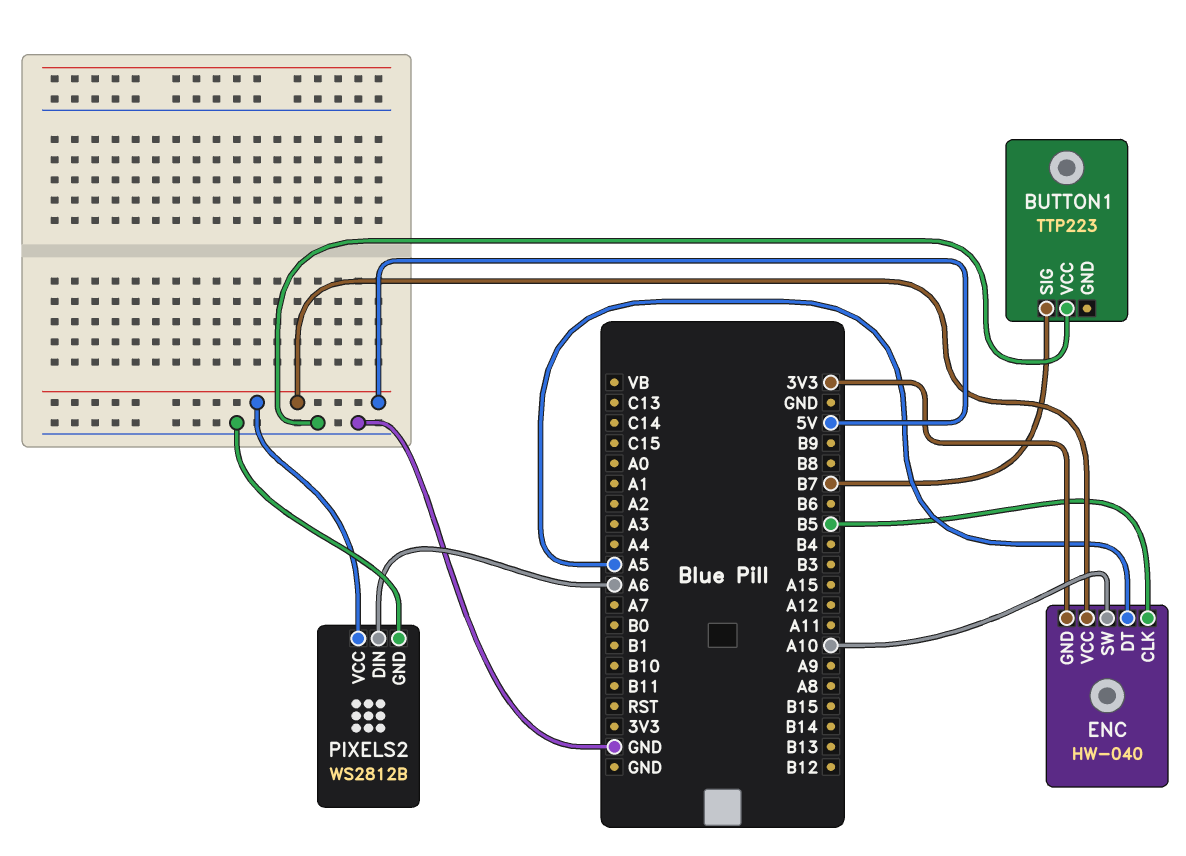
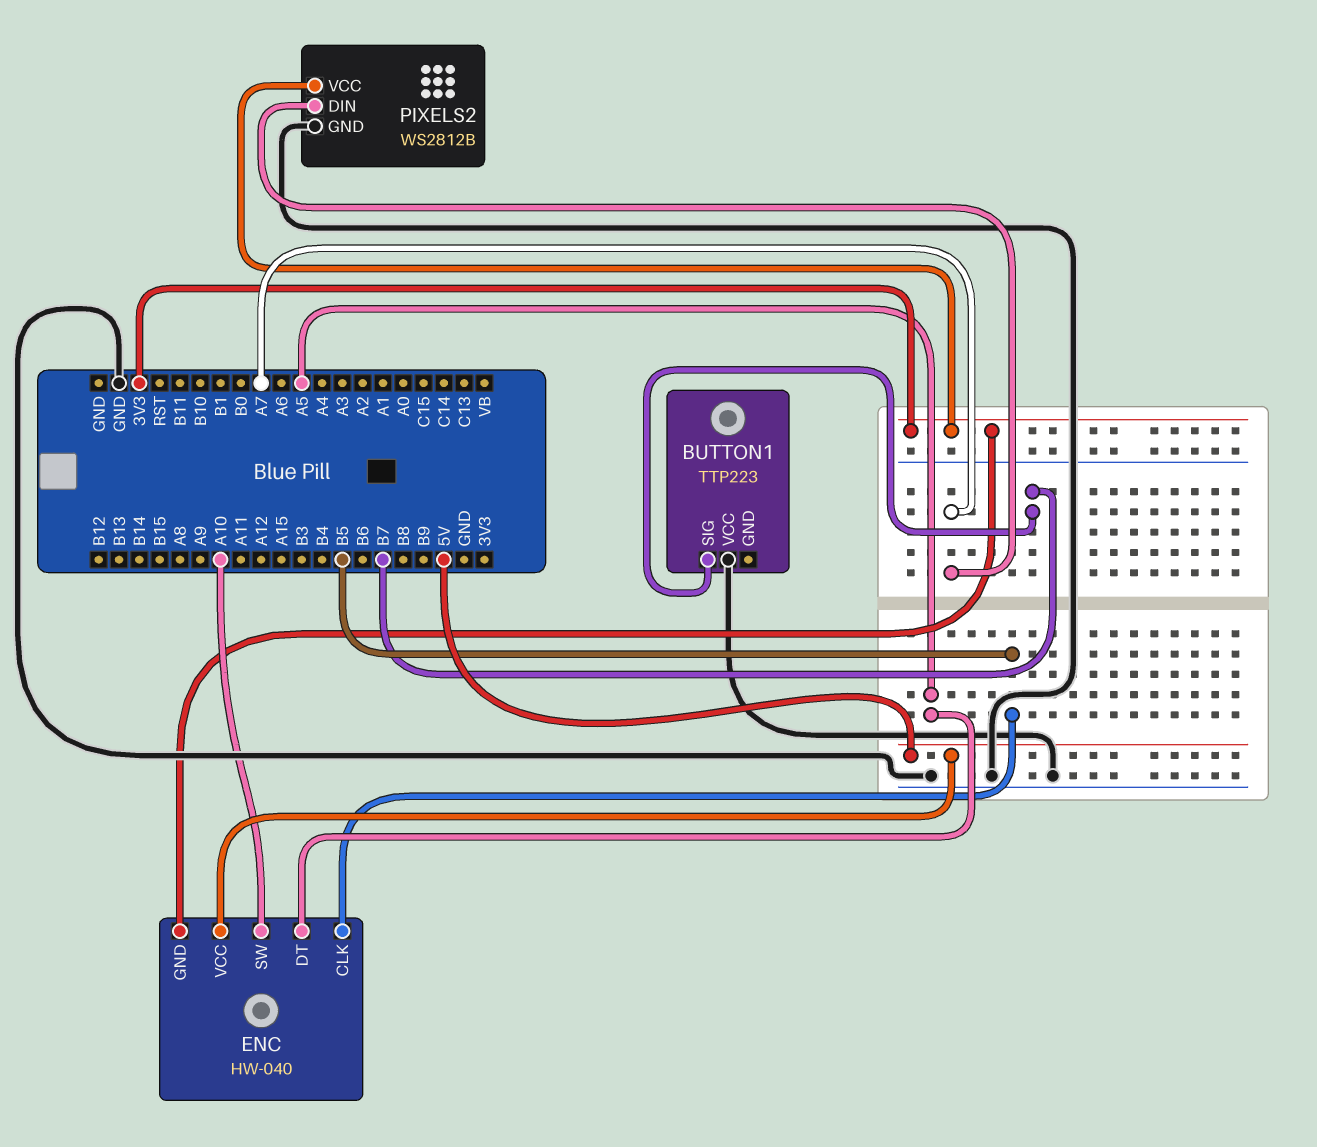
PIXELS2 pin DIN: A6 -> A7
PIXELS2 pin VCC: 5V -> 3V3

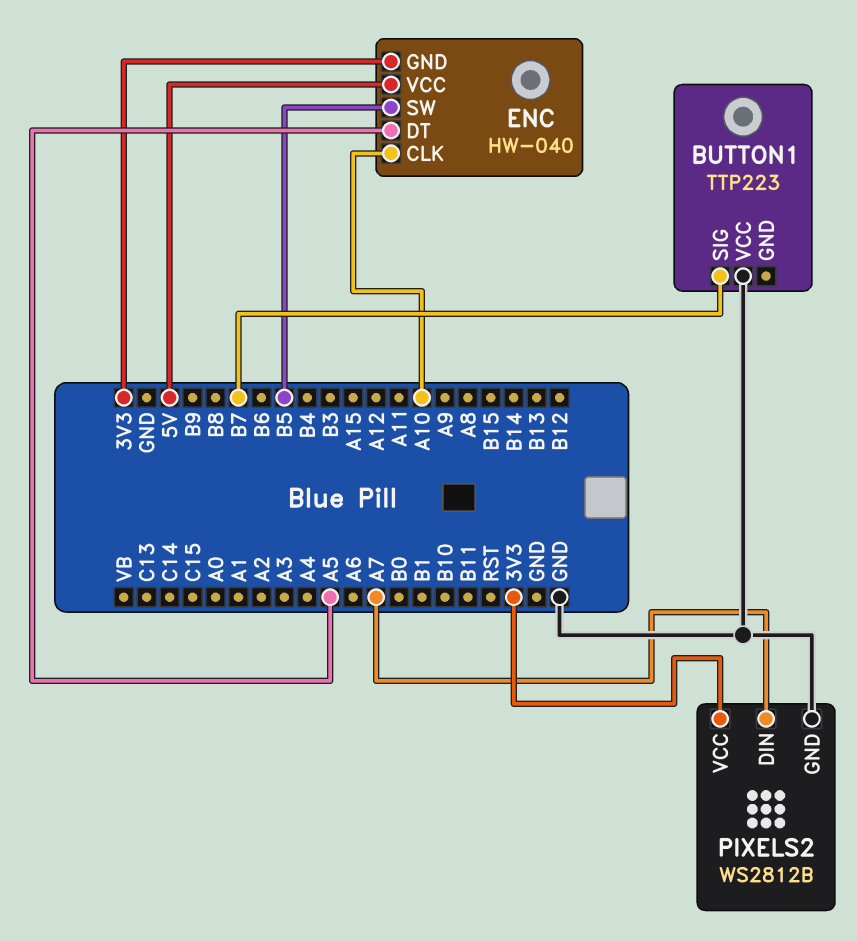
ENC pin CLK: B5 -> A10
ENC pin SW: A10 -> B5

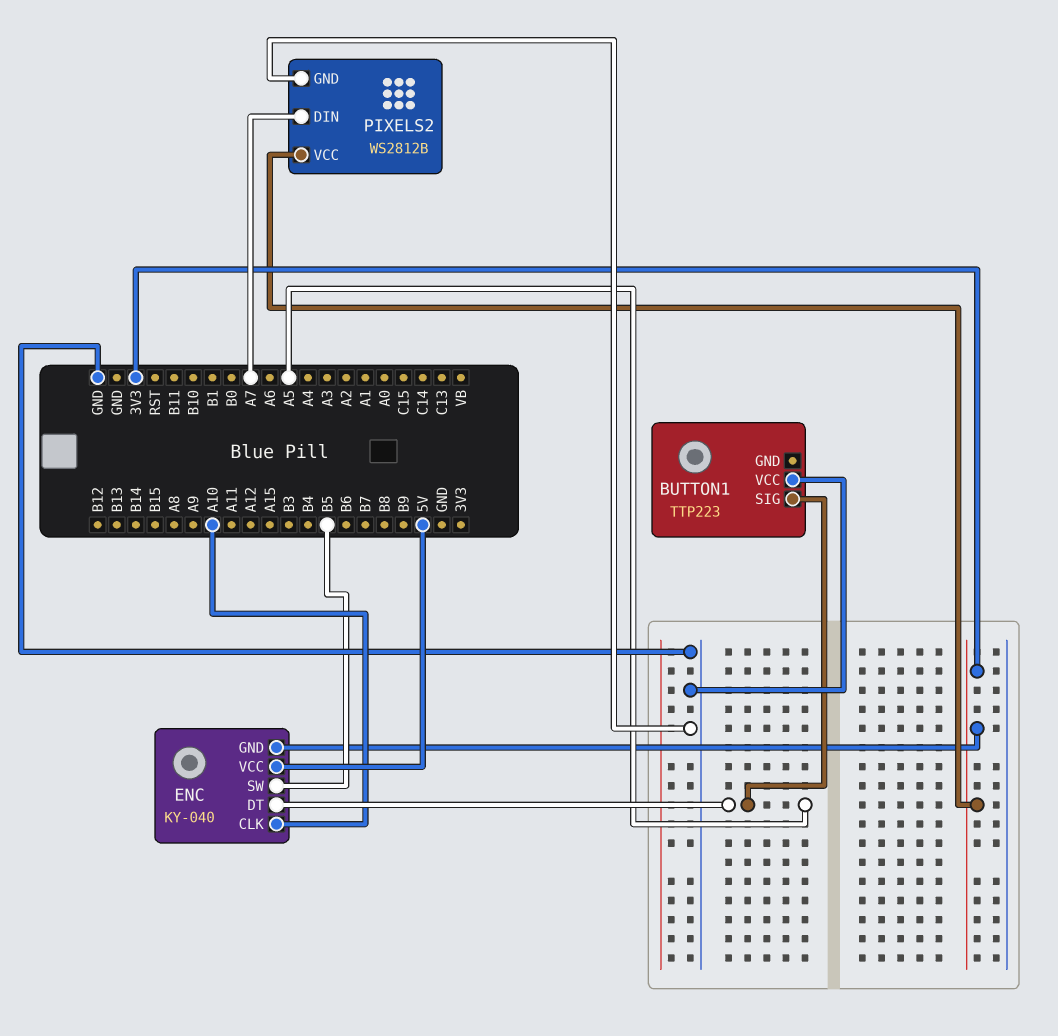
BUTTON1 pin SIG: B7 -> A5
ENC: HW-040 -> KY-040

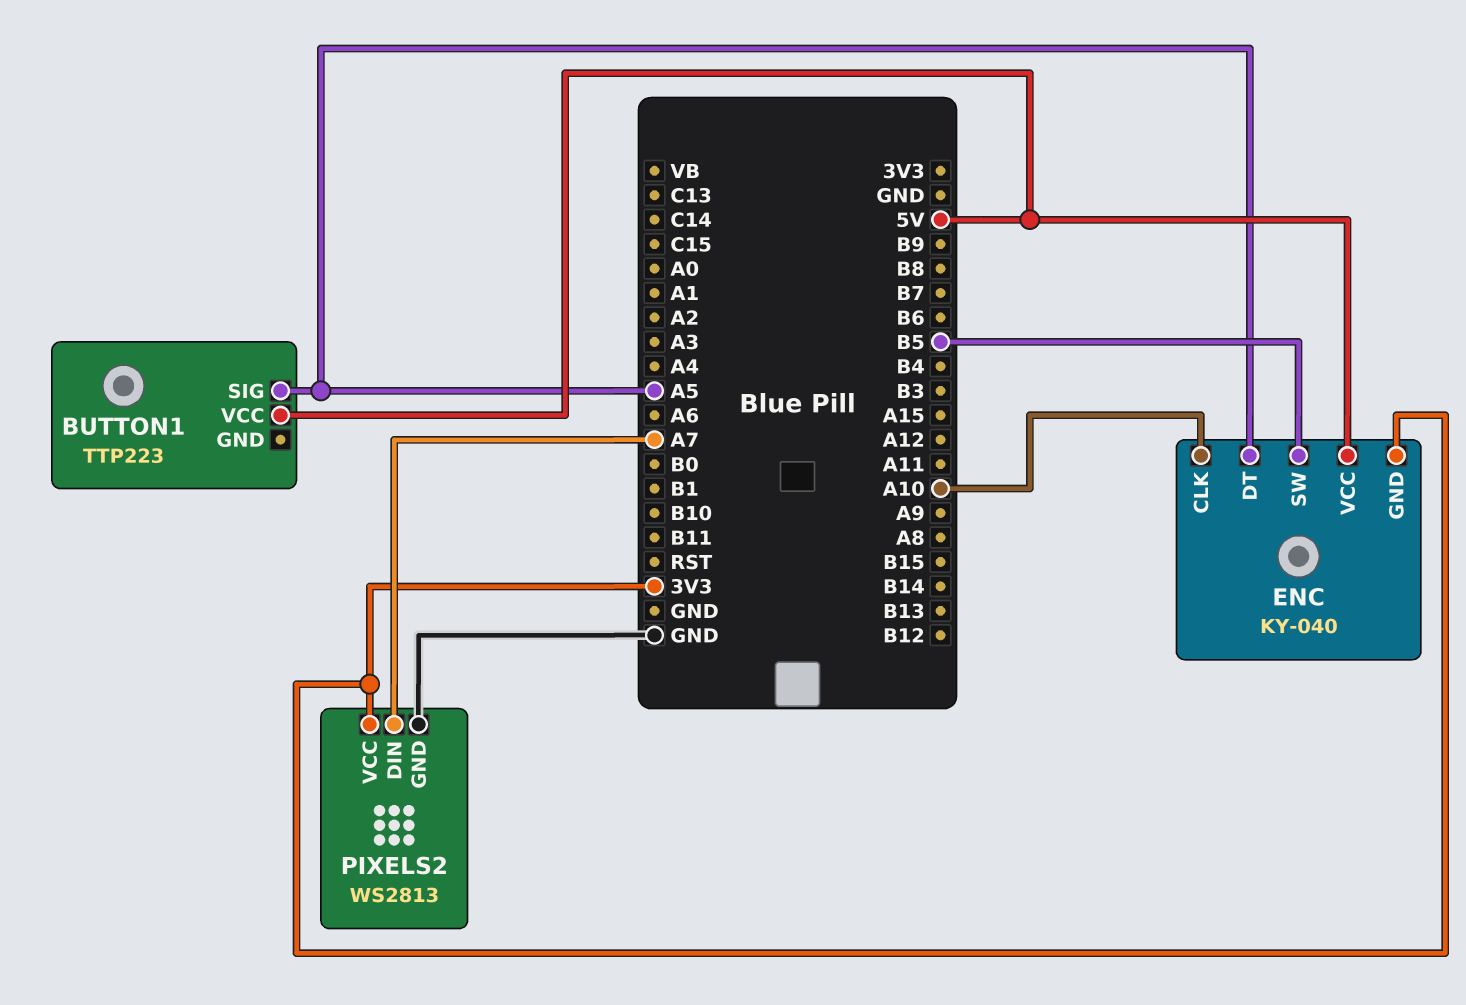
BUTTON1 pin VCC: GND -> 5V
PIXELS2: WS2812B -> WS2813

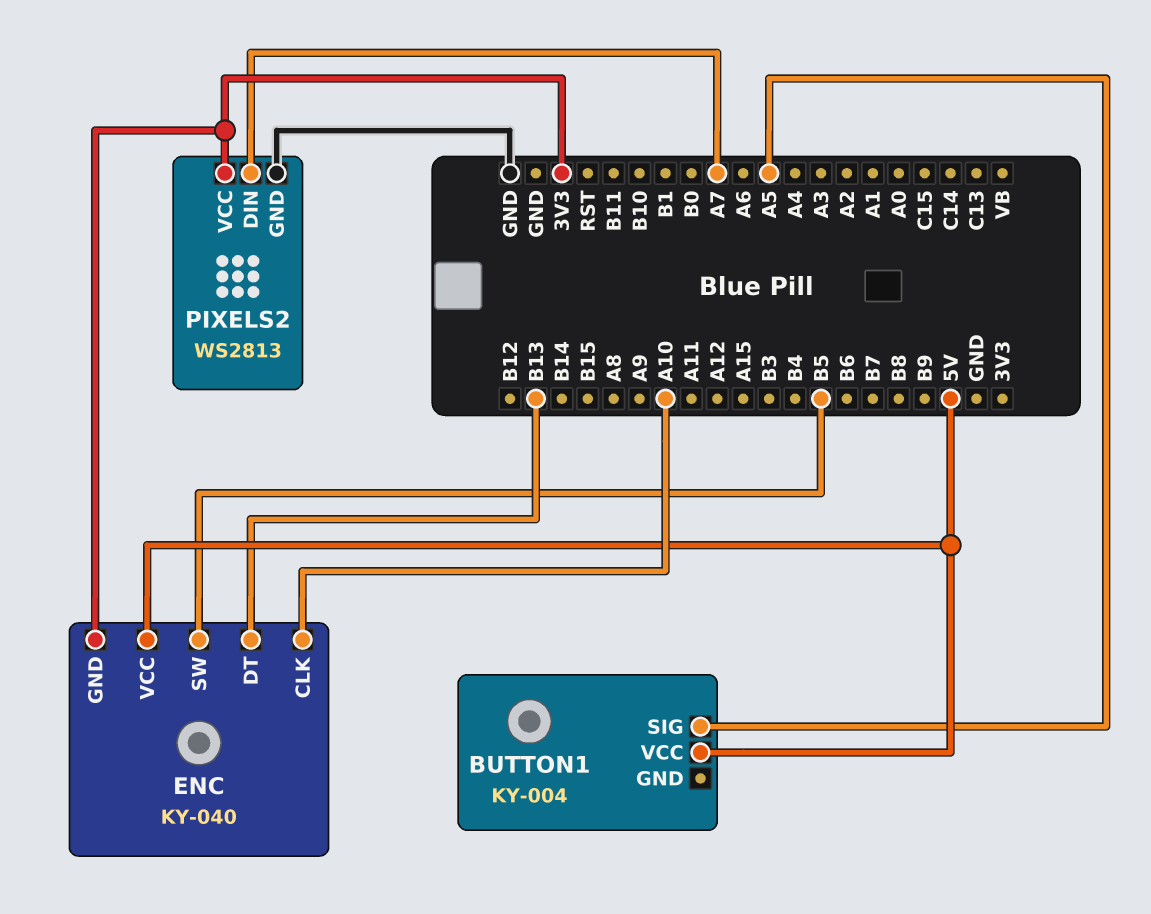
BUTTON1: TTP223 -> KY-004
ENC pin DT: A5 -> B13

